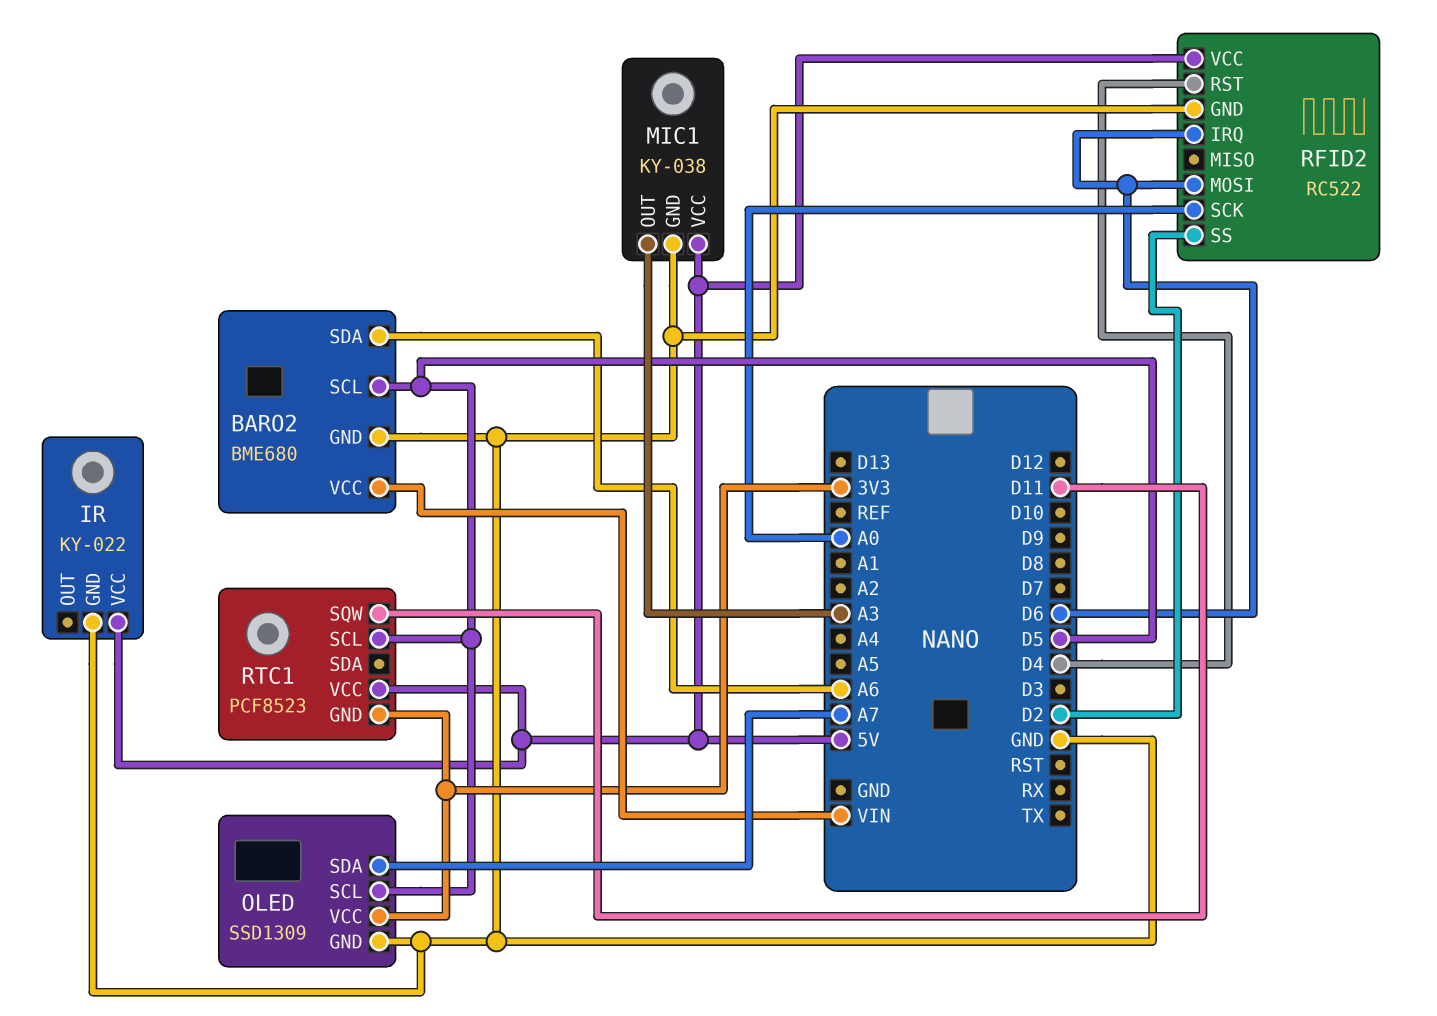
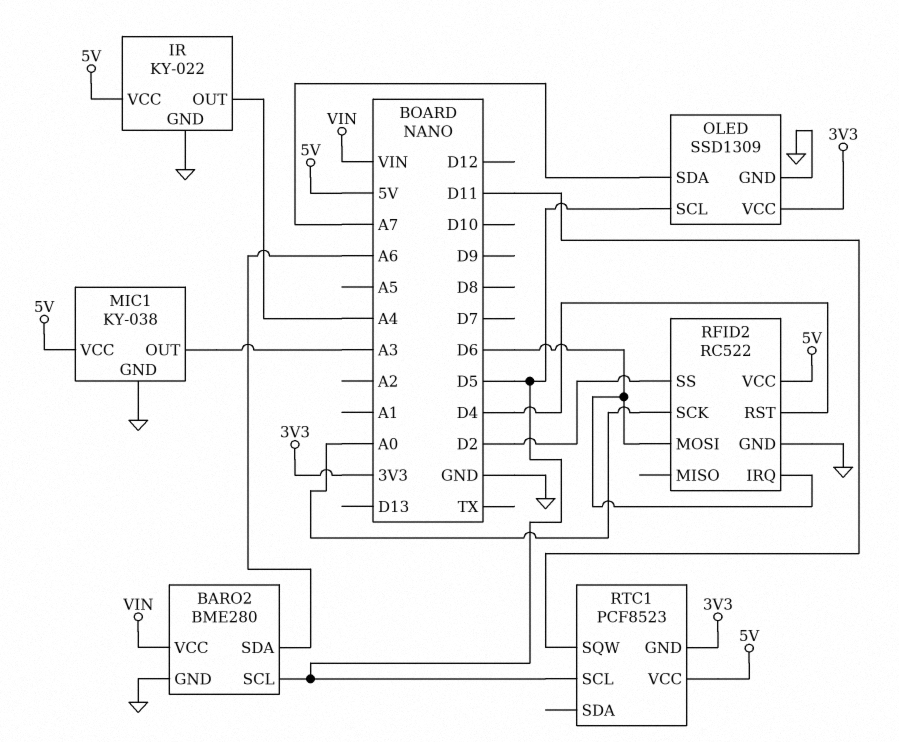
BARO2: BME680 -> BME280
IR pin OUT: none -> A4

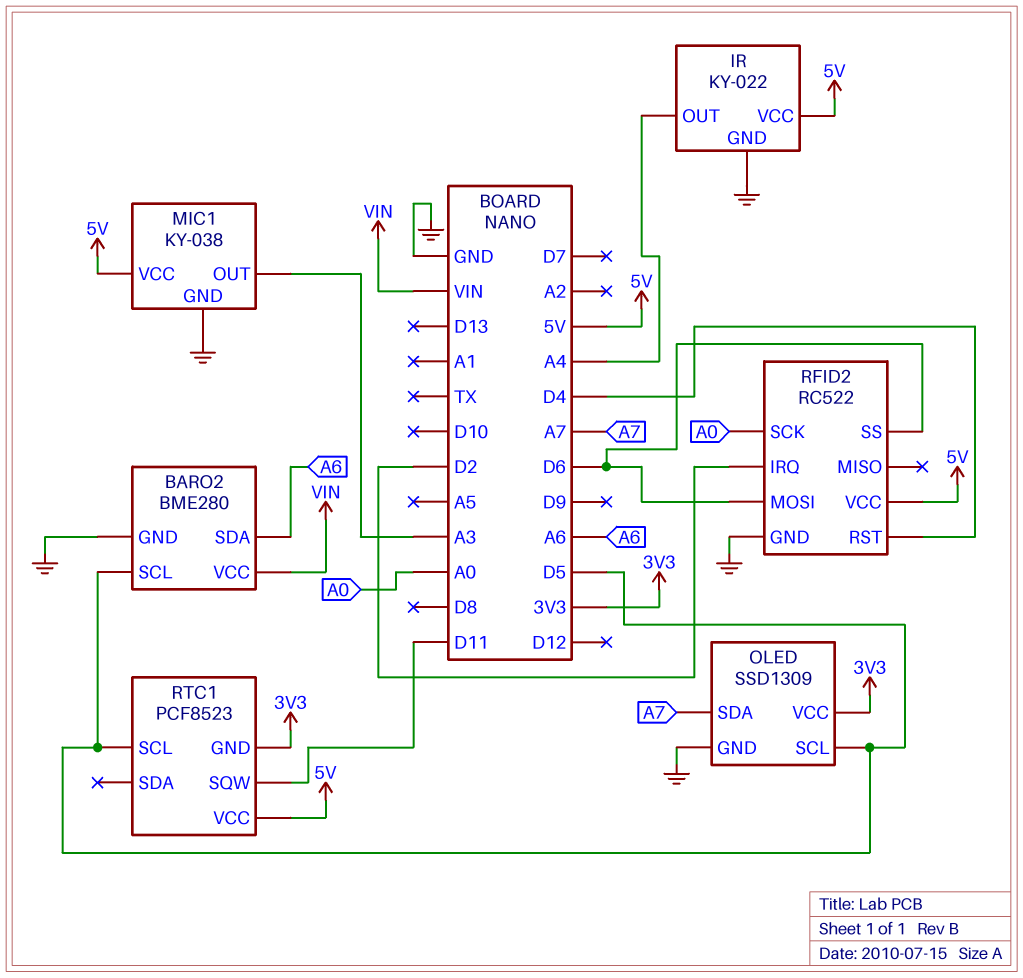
RFID2 pin IRQ: D6 -> D2
RFID2 pin SS: D2 -> D6

